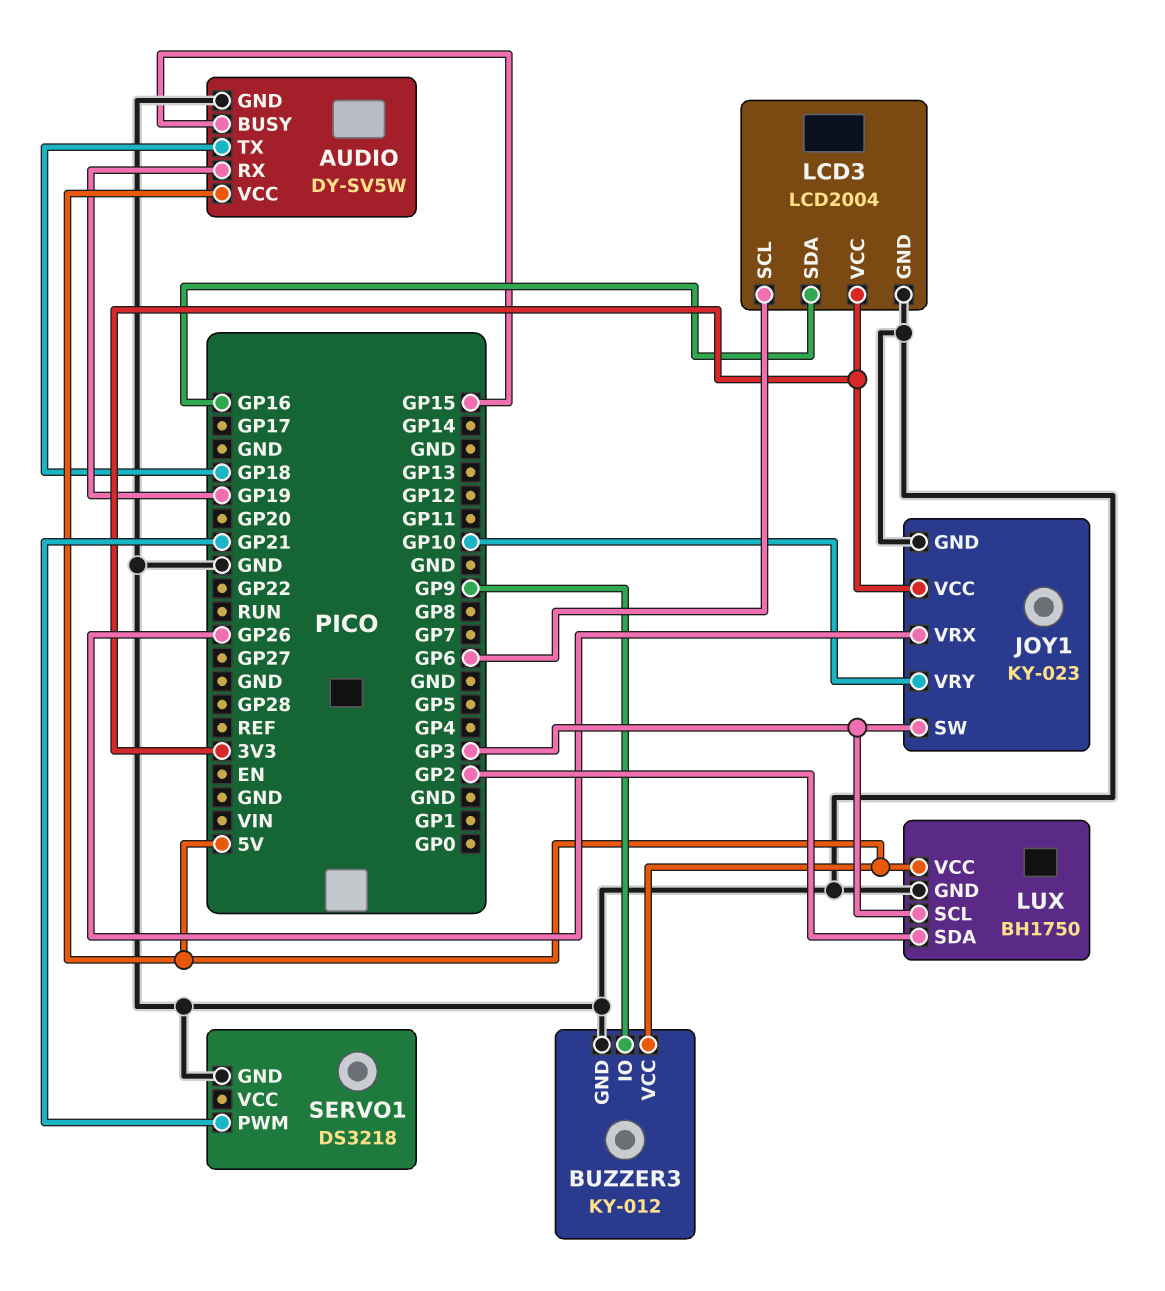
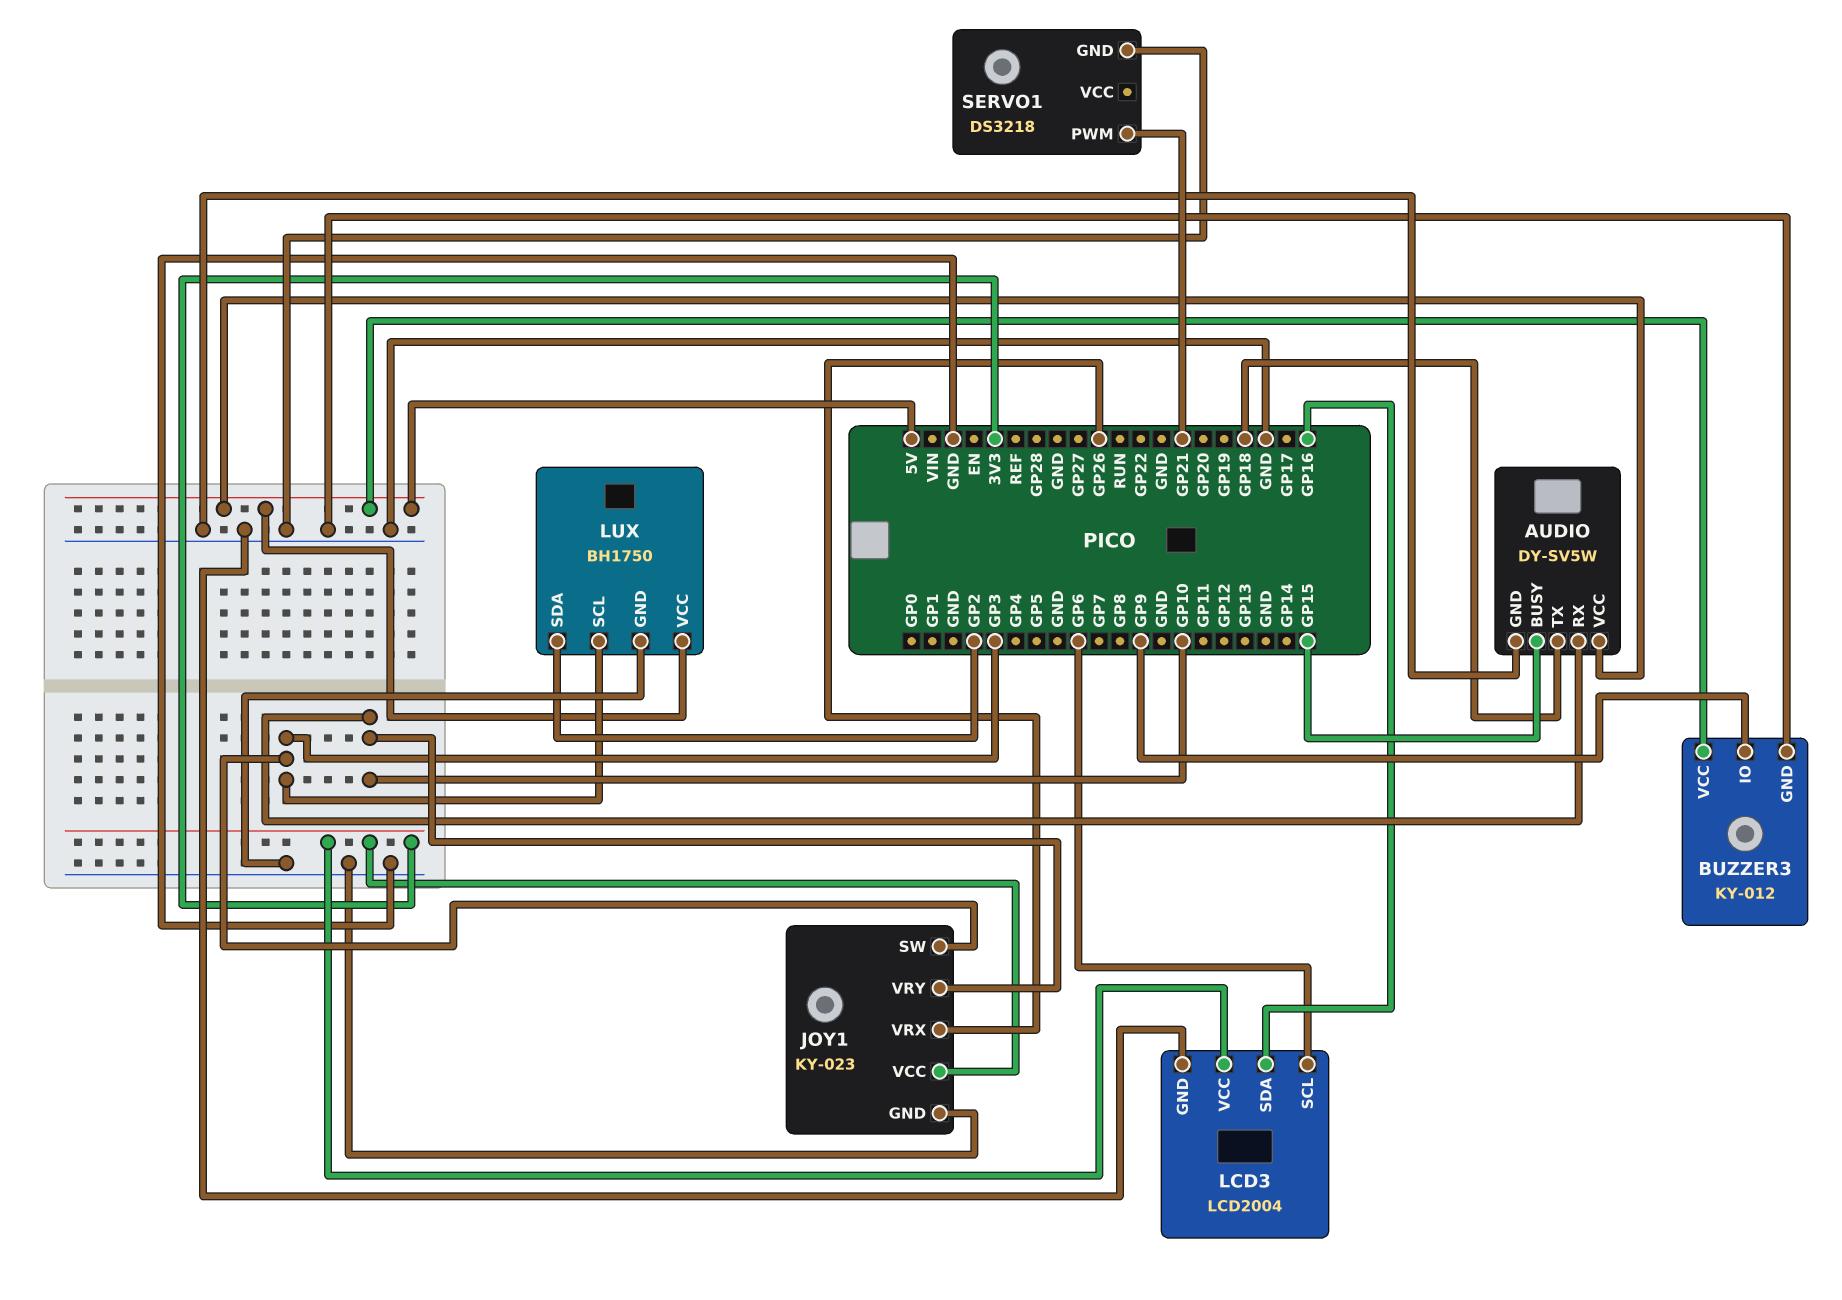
AUDIO pin RX: GP19 -> GP10

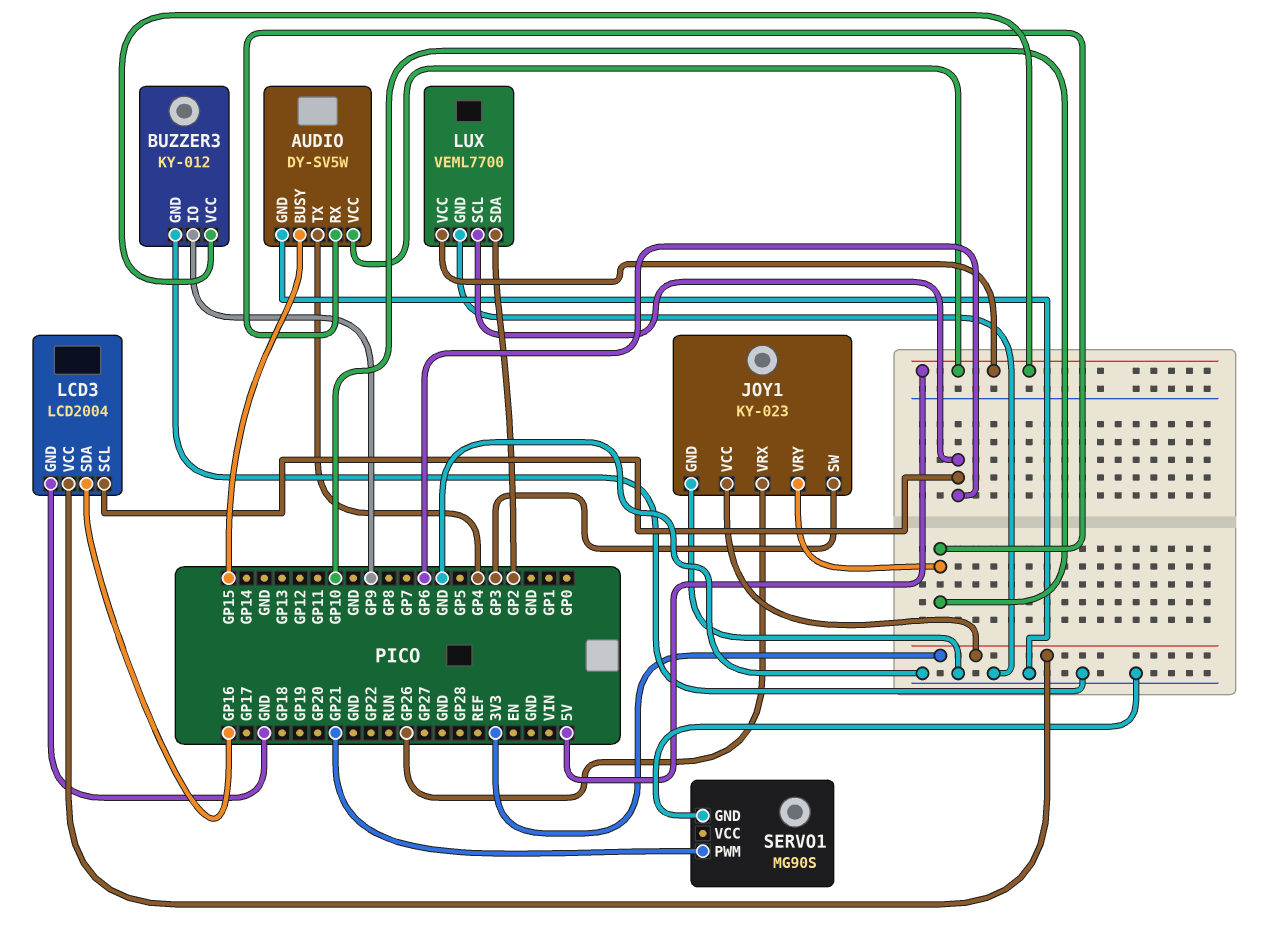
AUDIO pin TX: GP18 -> GP4
LUX: BH1750 -> VEML7700
LUX pin SCL: GP3 -> GP6
SERVO1: DS3218 -> MG90S

